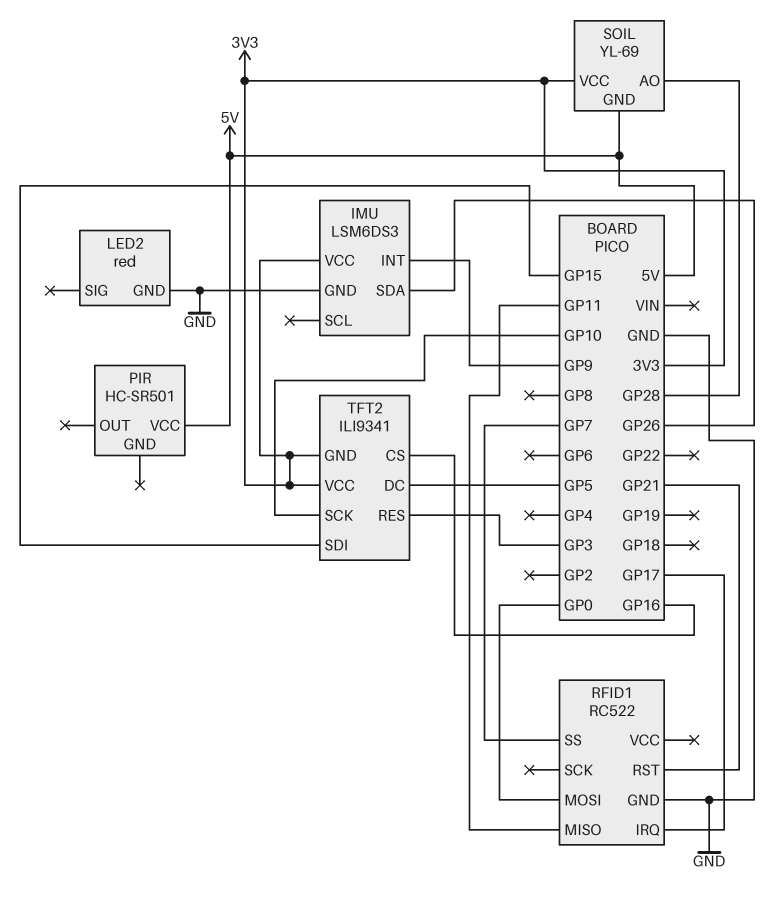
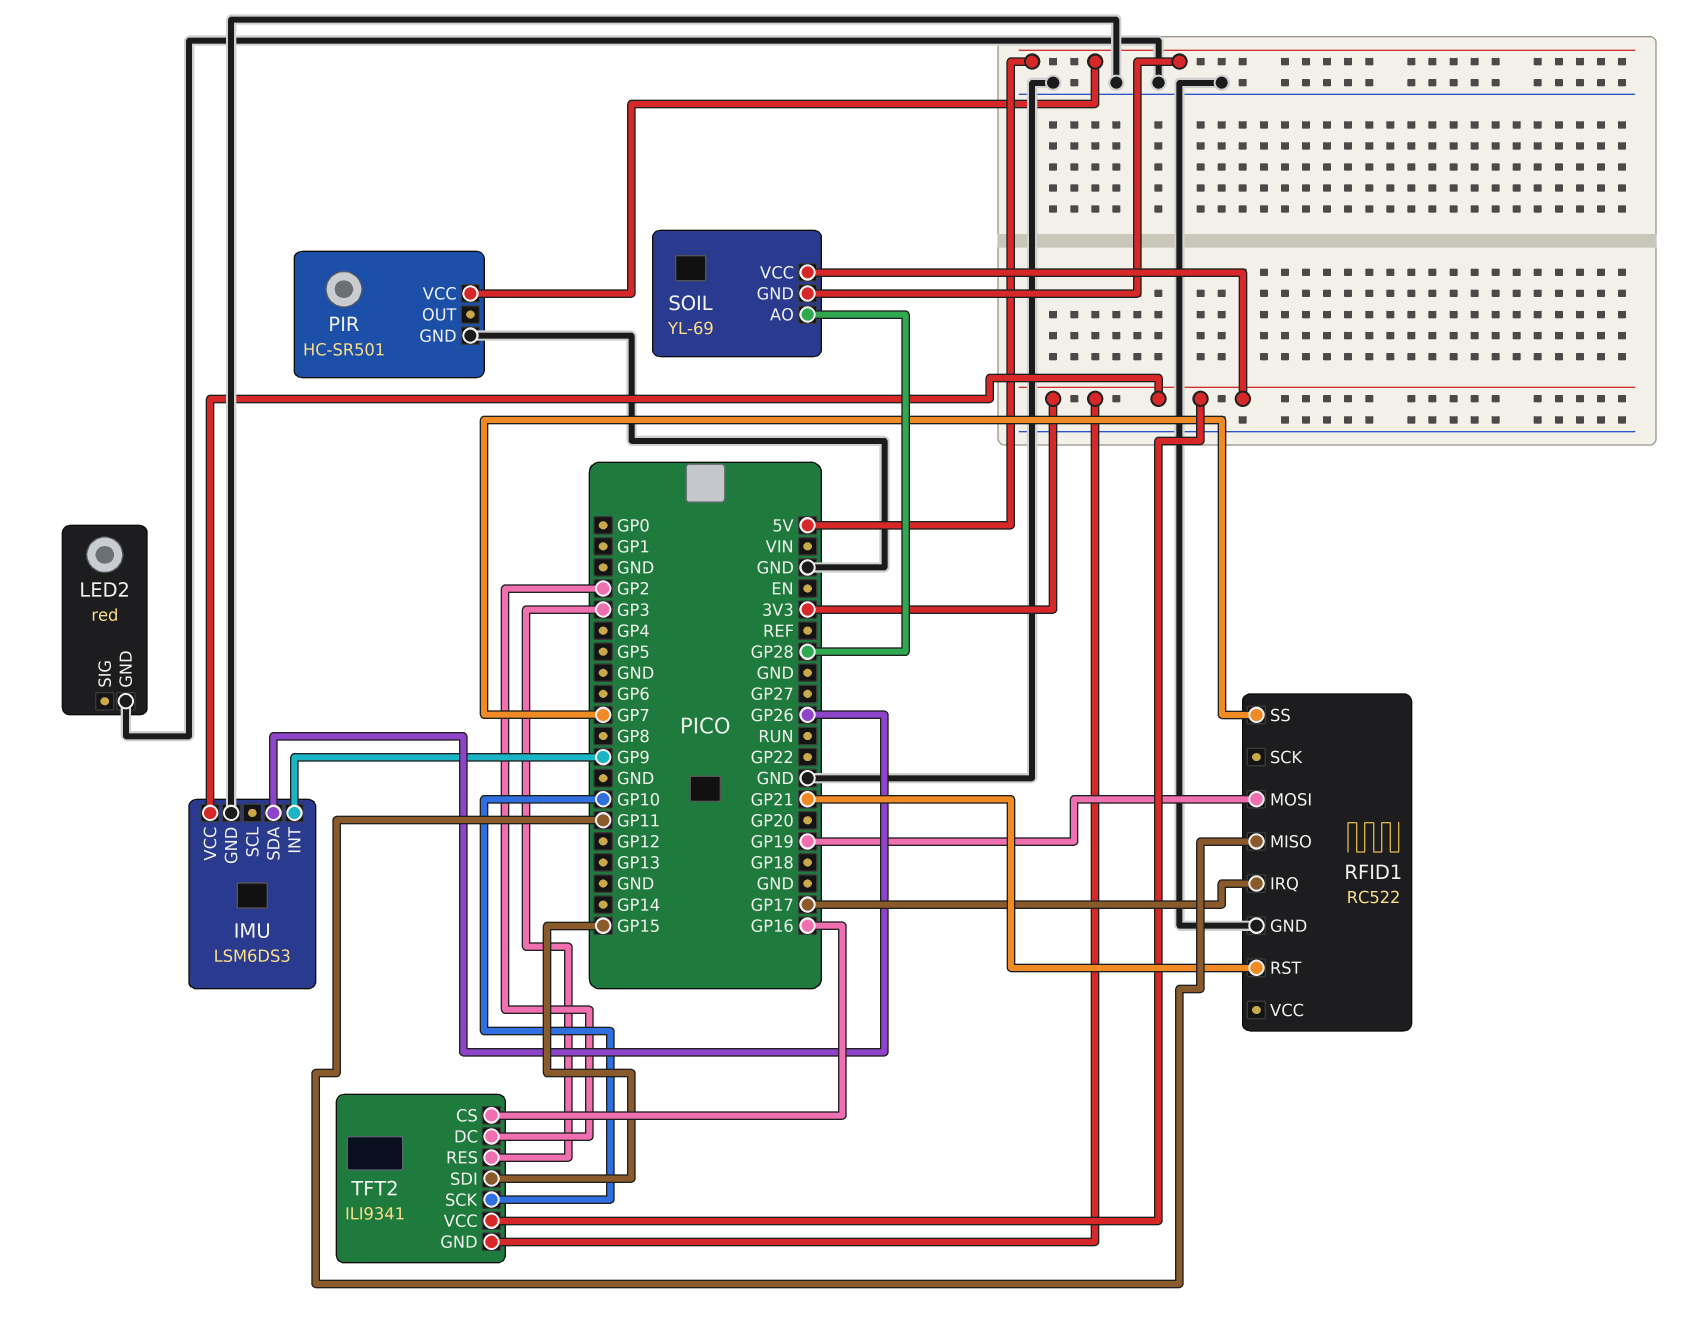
PIR pin GND: none -> GND
RFID1 pin MOSI: GP0 -> GP19
TFT2 pin DC: GP5 -> GP2

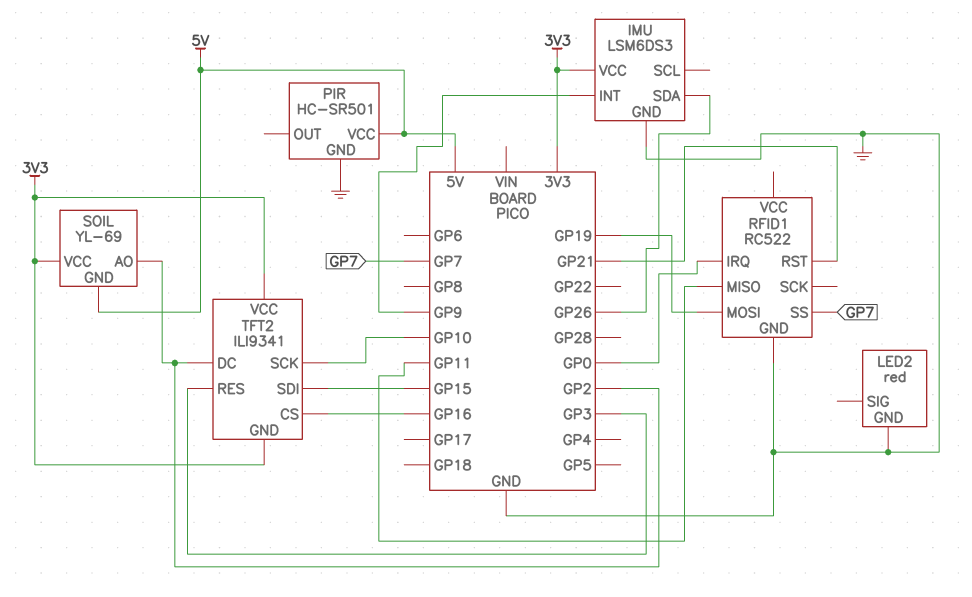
RFID1 pin IRQ: GP17 -> GP0
SOIL pin AO: GP28 -> GP2

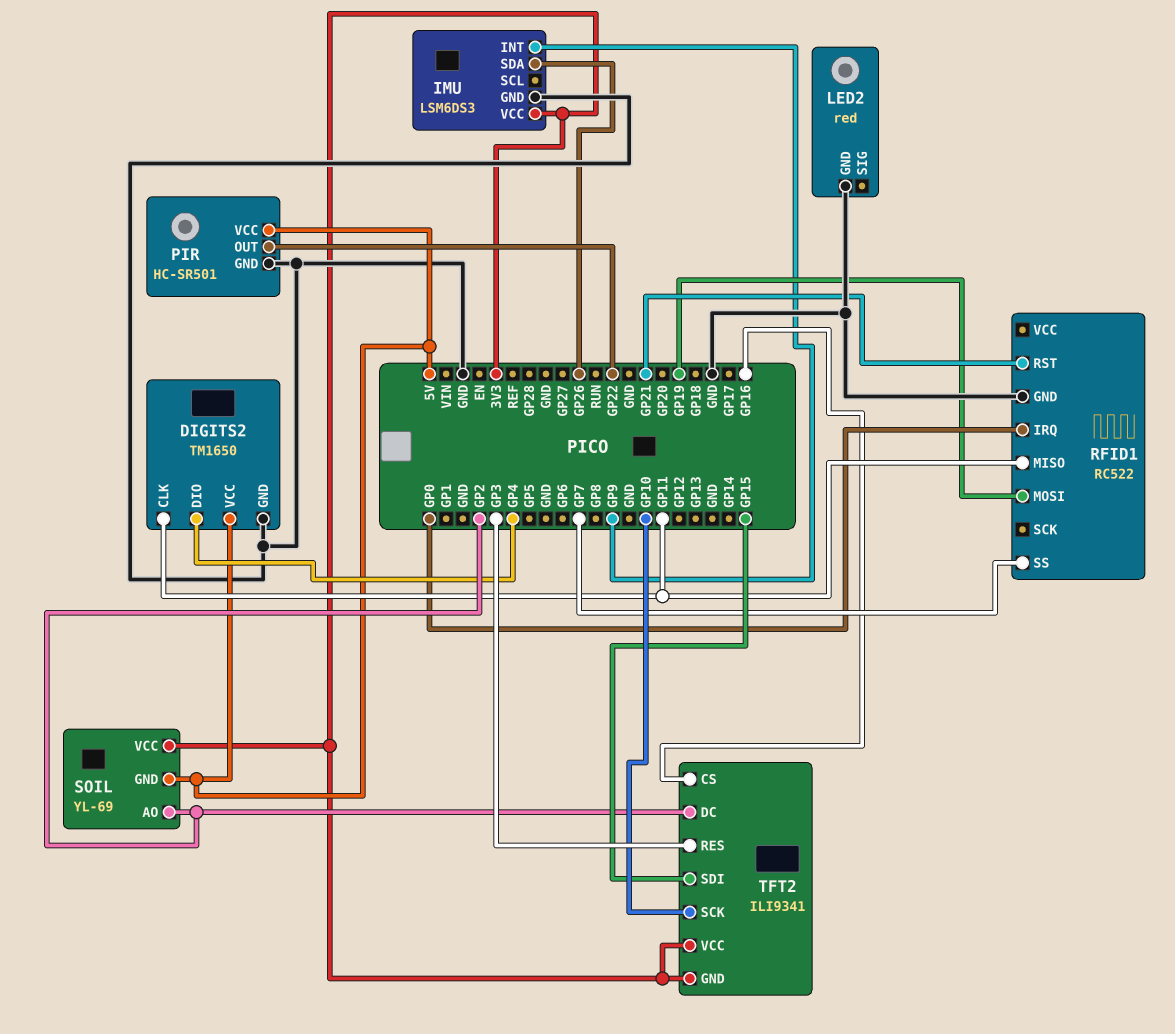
DIGITS2: none -> TM1650
DIGITS2 pin CLK: none -> GP11
DIGITS2 pin DIO: none -> GP4
DIGITS2 pin GND: none -> GND
DIGITS2 pin VCC: none -> 5V
PIR pin OUT: none -> GP22

